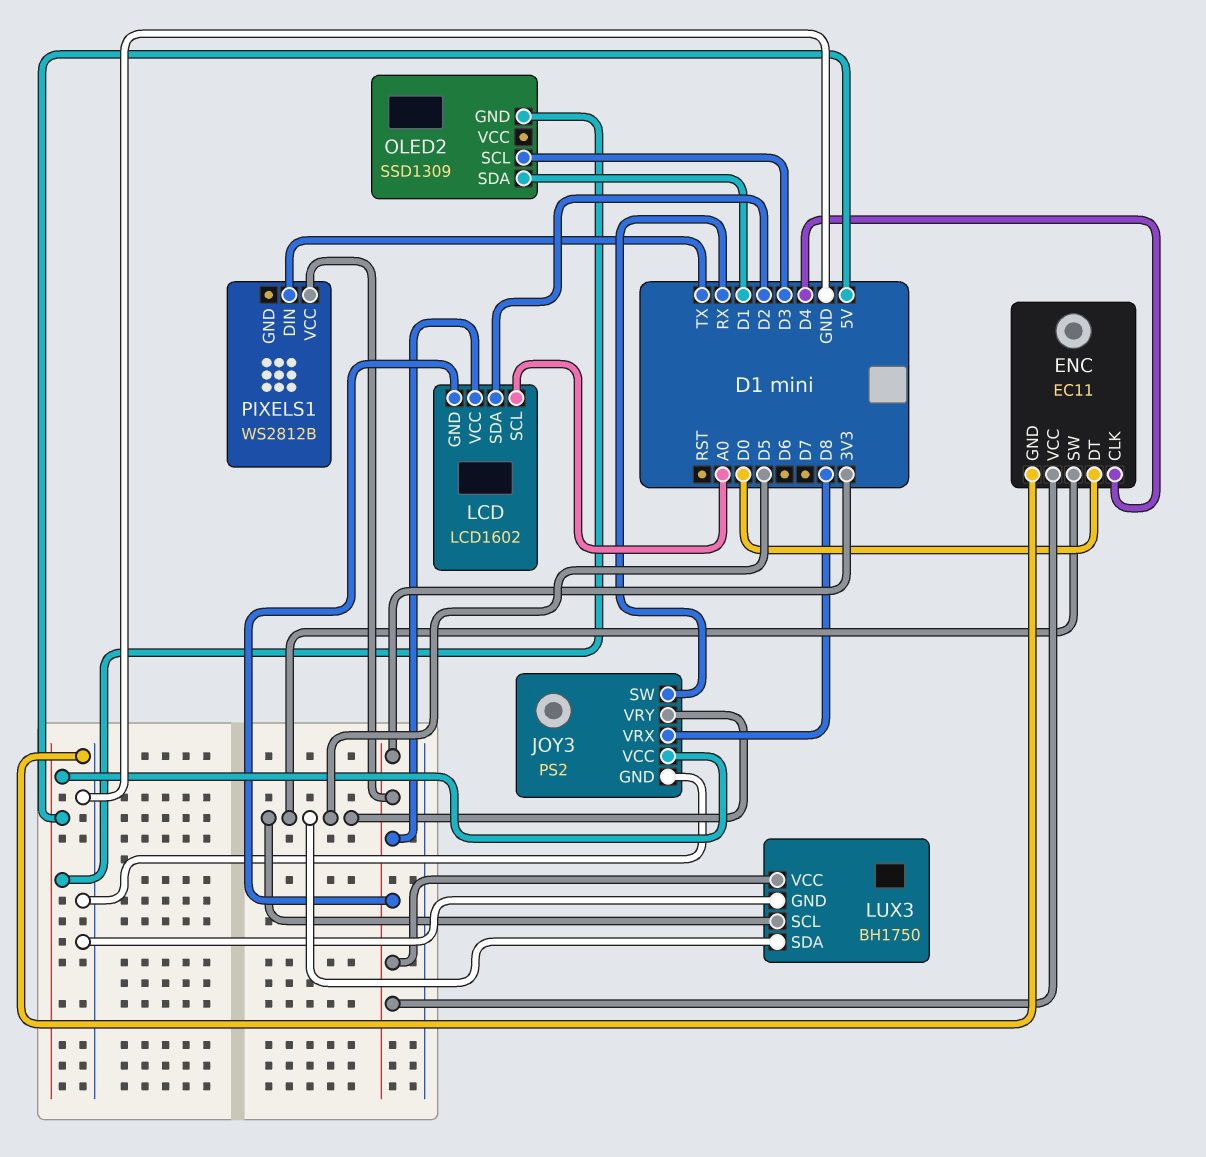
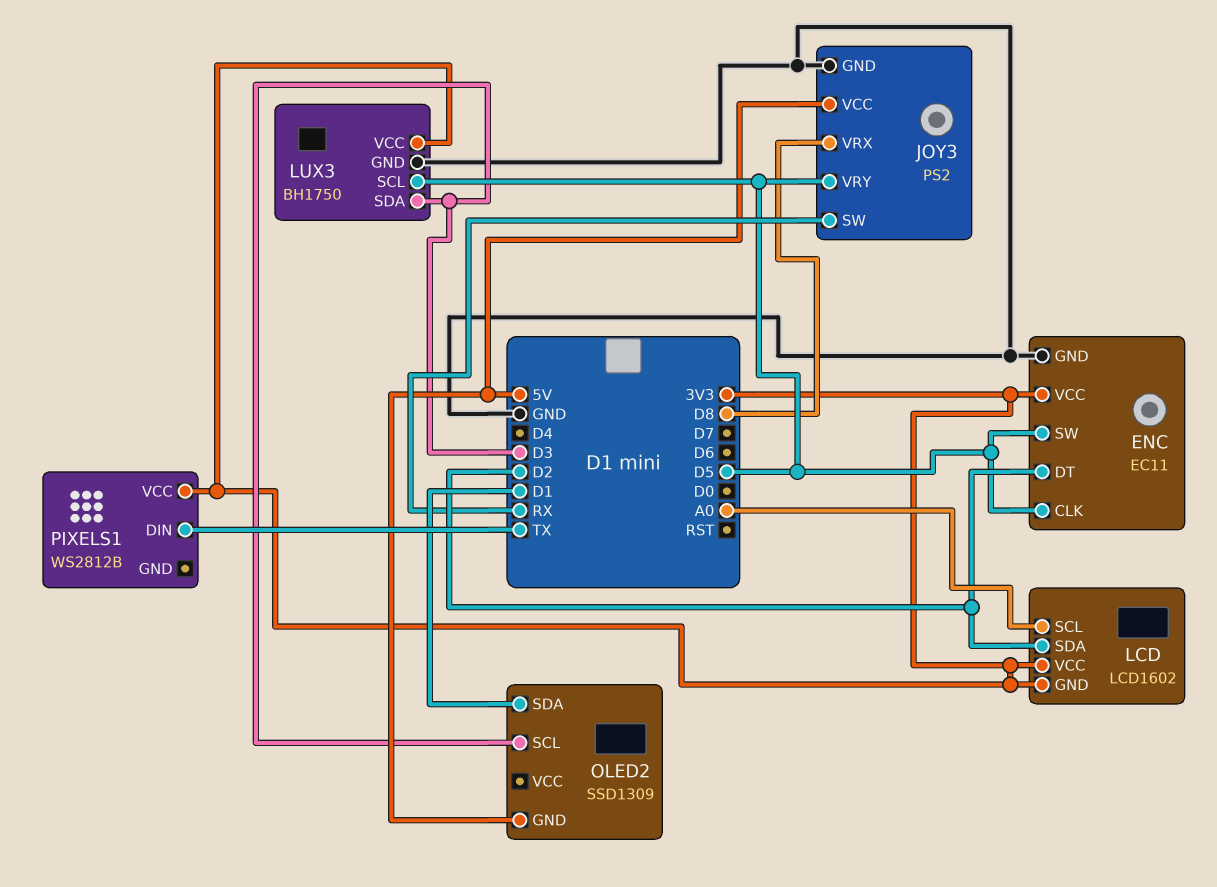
ENC pin CLK: D4 -> D5
ENC pin DT: D0 -> D2
LUX3 pin SDA: D5 -> D3

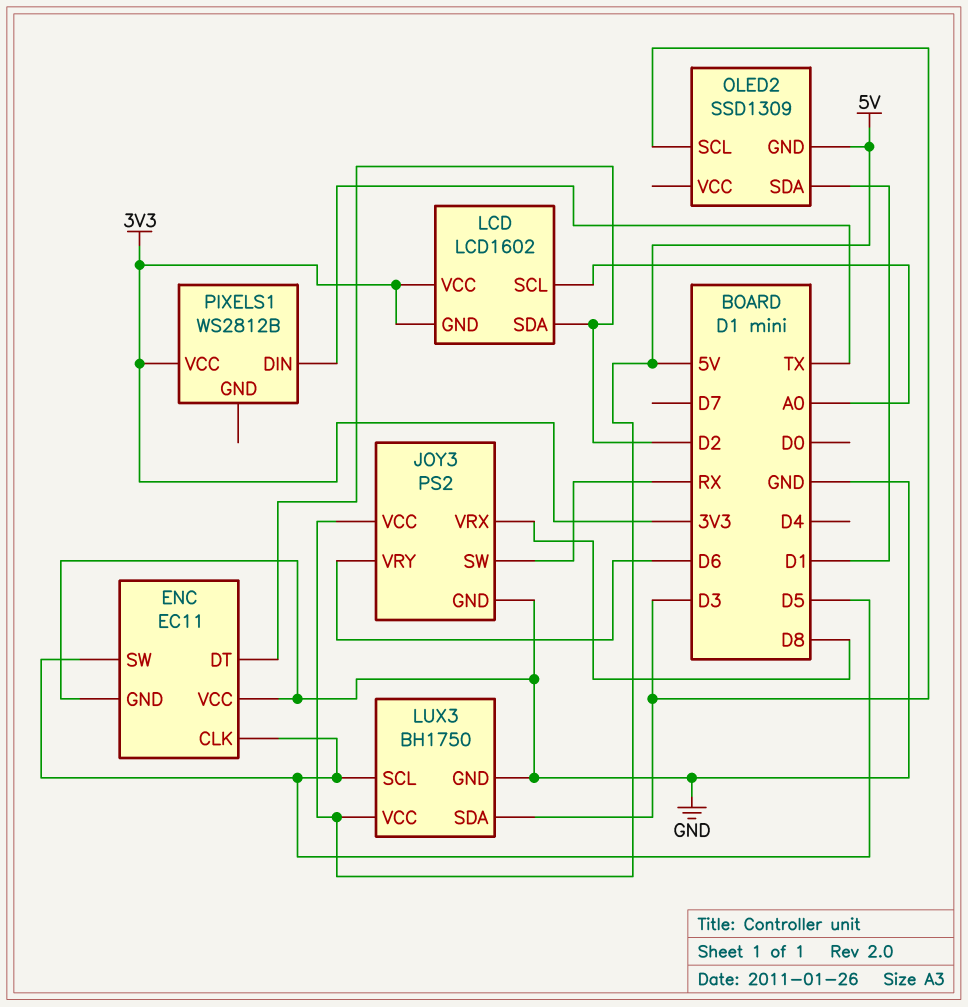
ENC pin VCC: 3V3 -> GND
JOY3 pin VRY: D5 -> D6
LUX3 pin VCC: 3V3 -> 5V

